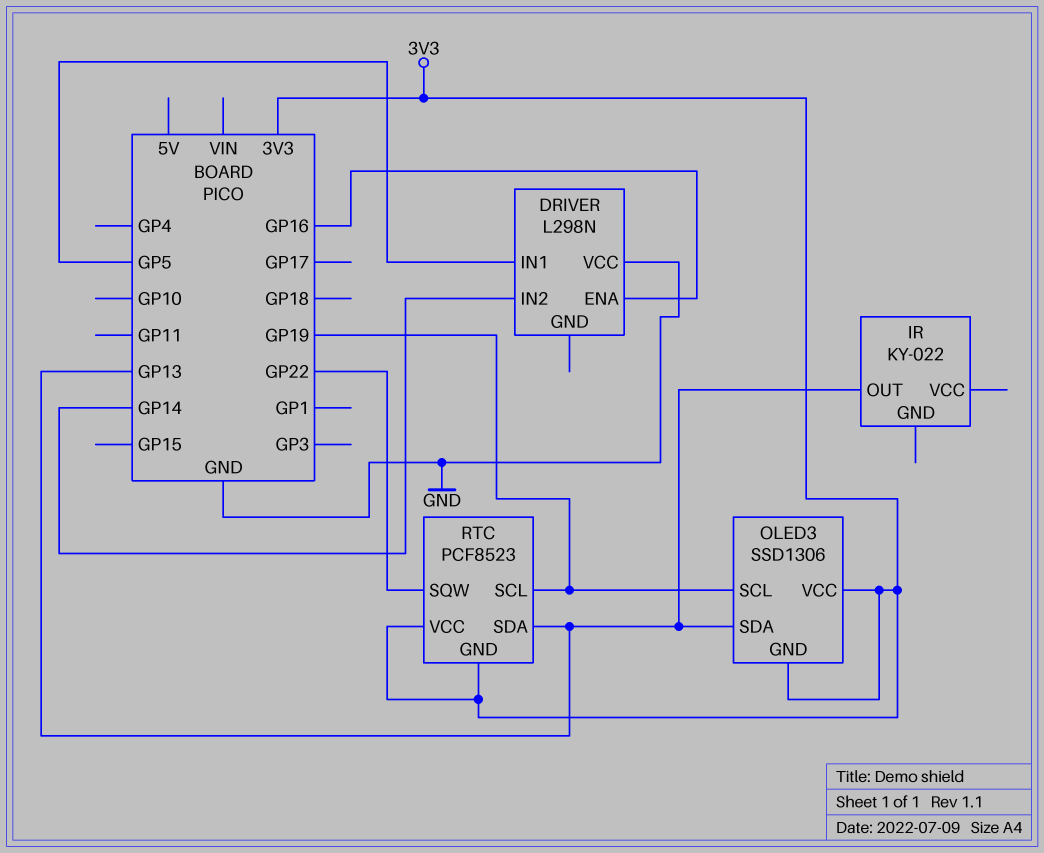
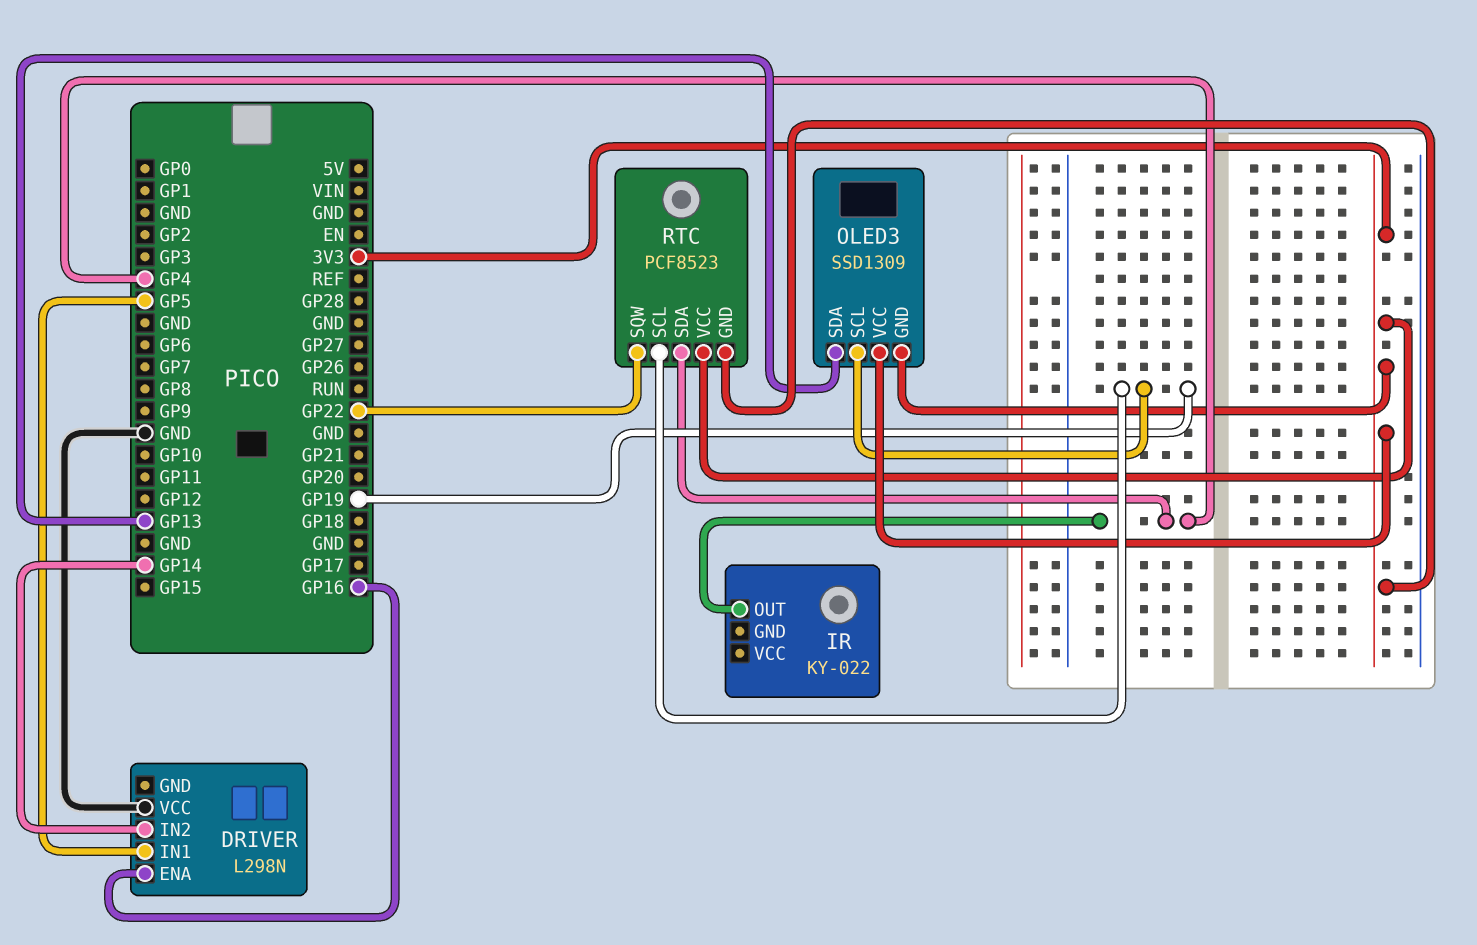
IR pin OUT: GP13 -> GP4
OLED3: SSD1306 -> SSD1309
RTC pin SDA: GP13 -> GP4

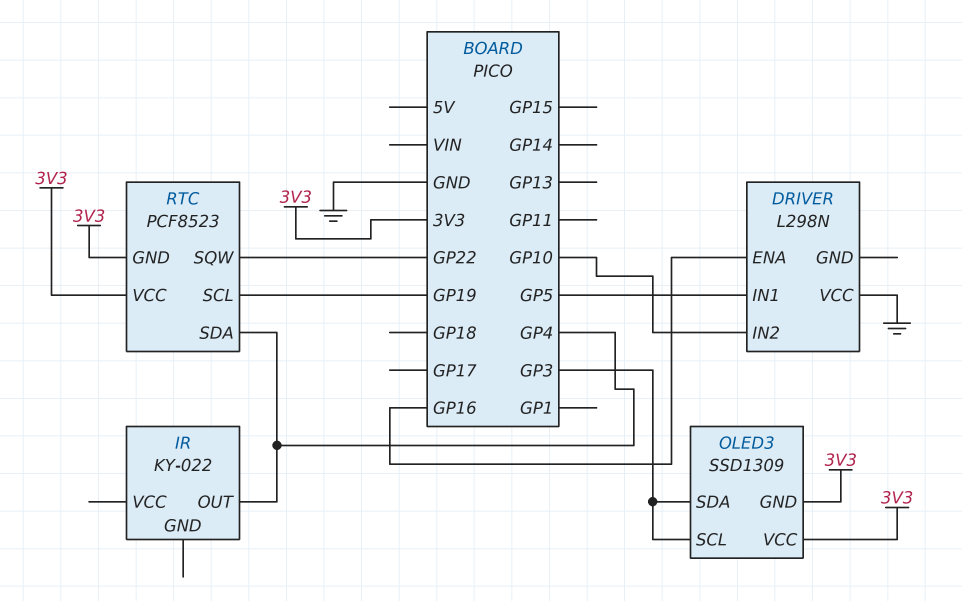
DRIVER pin IN2: GP14 -> GP10
OLED3 pin SCL: GP19 -> GP3
OLED3 pin SDA: GP13 -> GP3

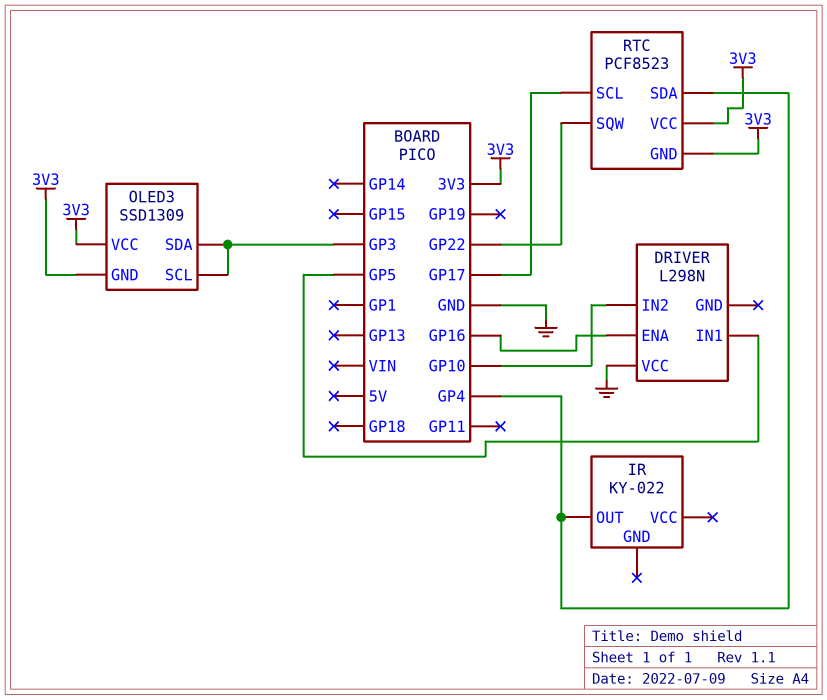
RTC pin SCL: GP19 -> GP17

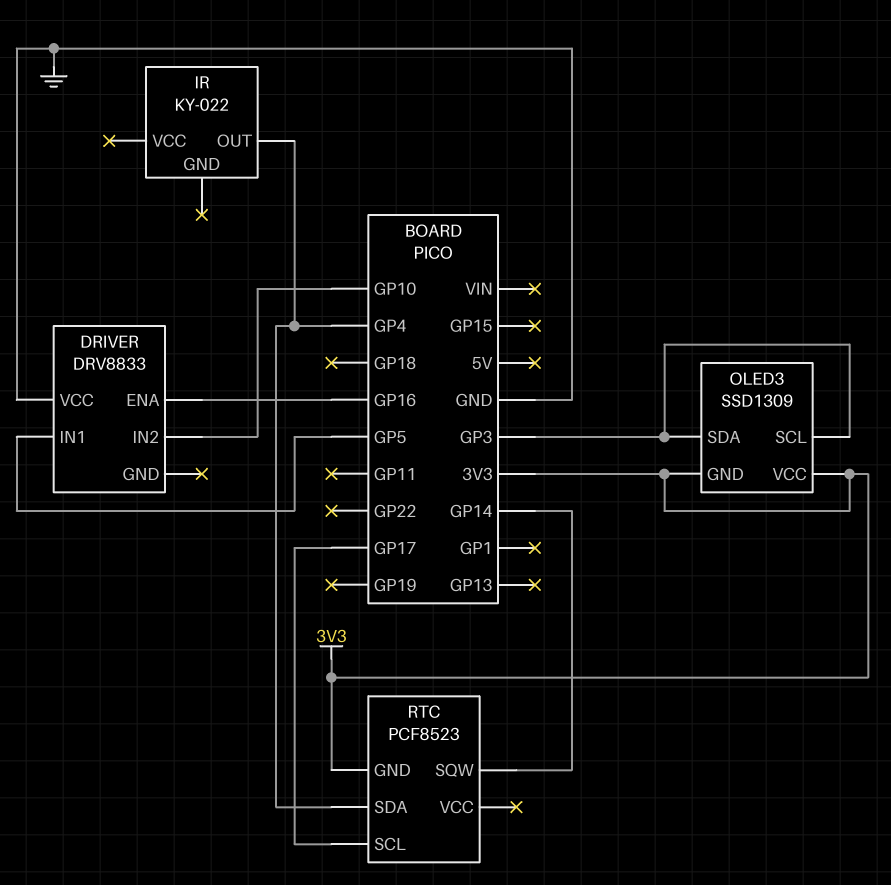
DRIVER: L298N -> DRV8833
RTC pin SQW: GP22 -> GP14
RTC pin VCC: 3V3 -> none

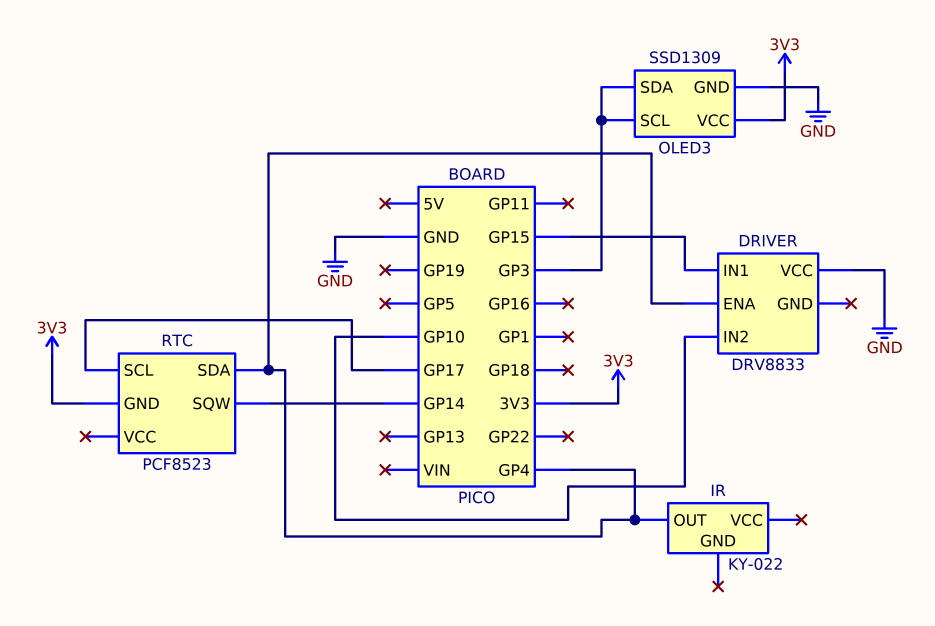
DRIVER pin ENA: GP16 -> GP4
DRIVER pin IN1: GP5 -> GP15
OLED3 pin GND: 3V3 -> GND

